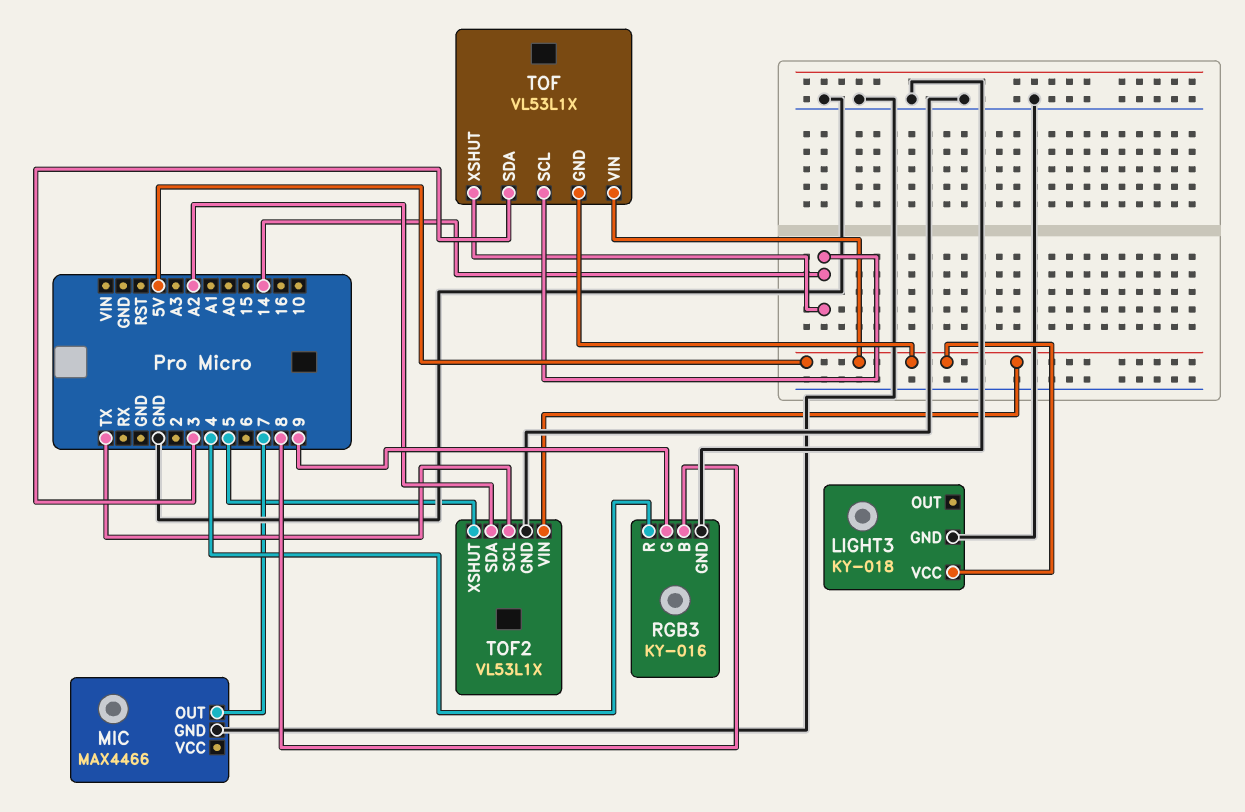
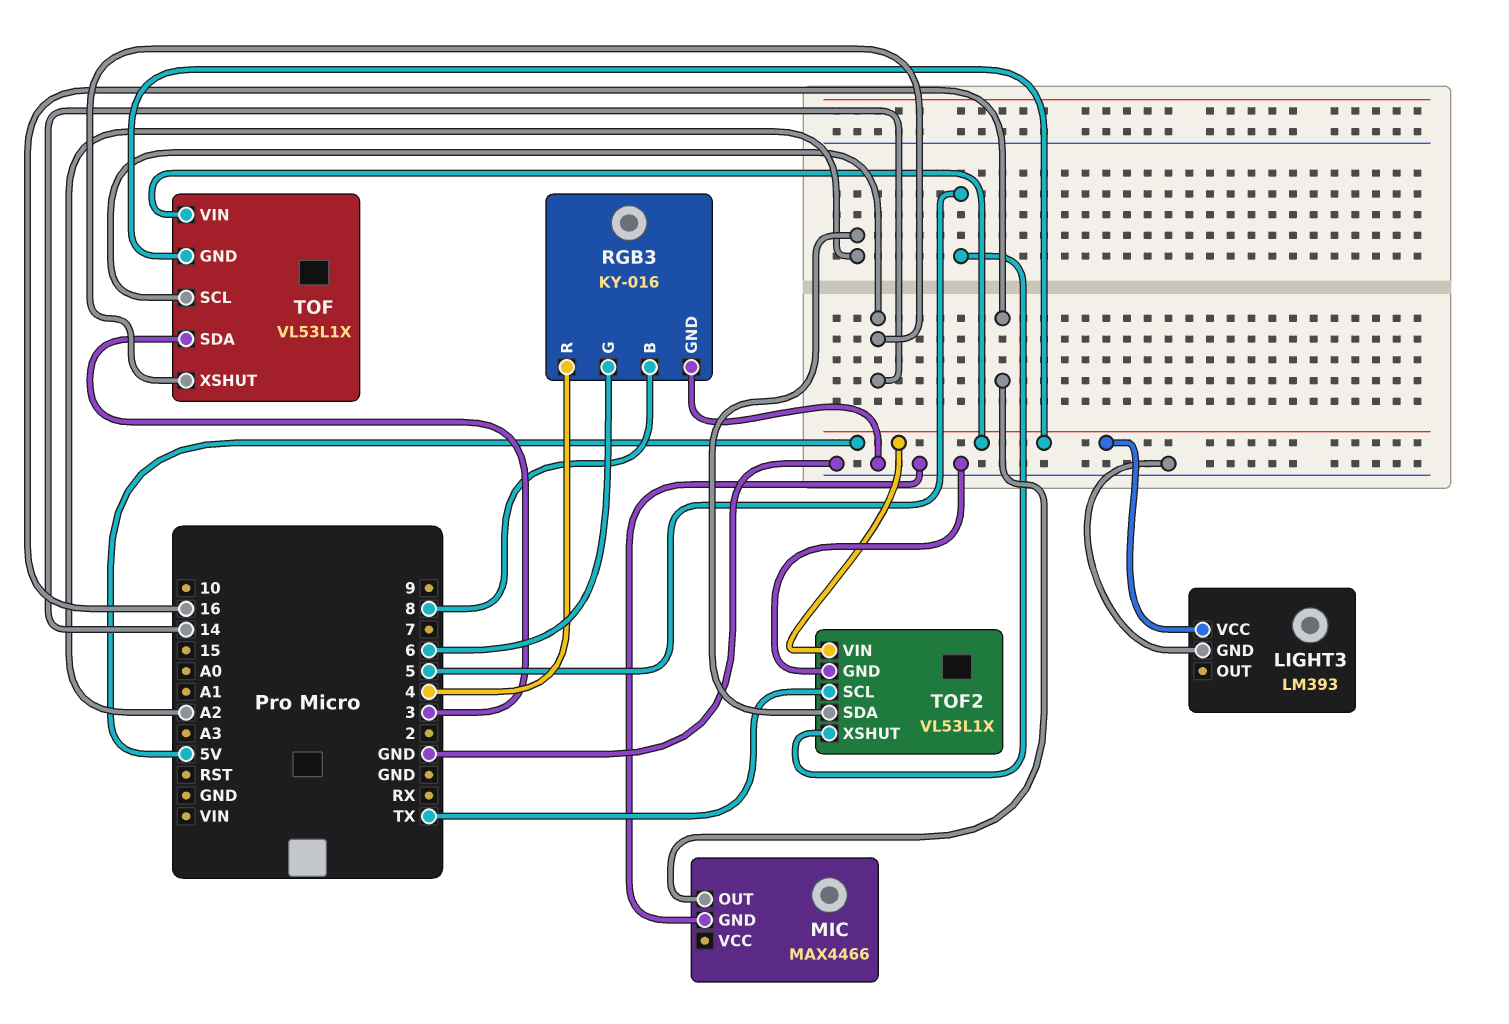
LIGHT3: KY-018 -> LM393
MIC pin OUT: 7 -> 16
RGB3 pin G: 9 -> 6

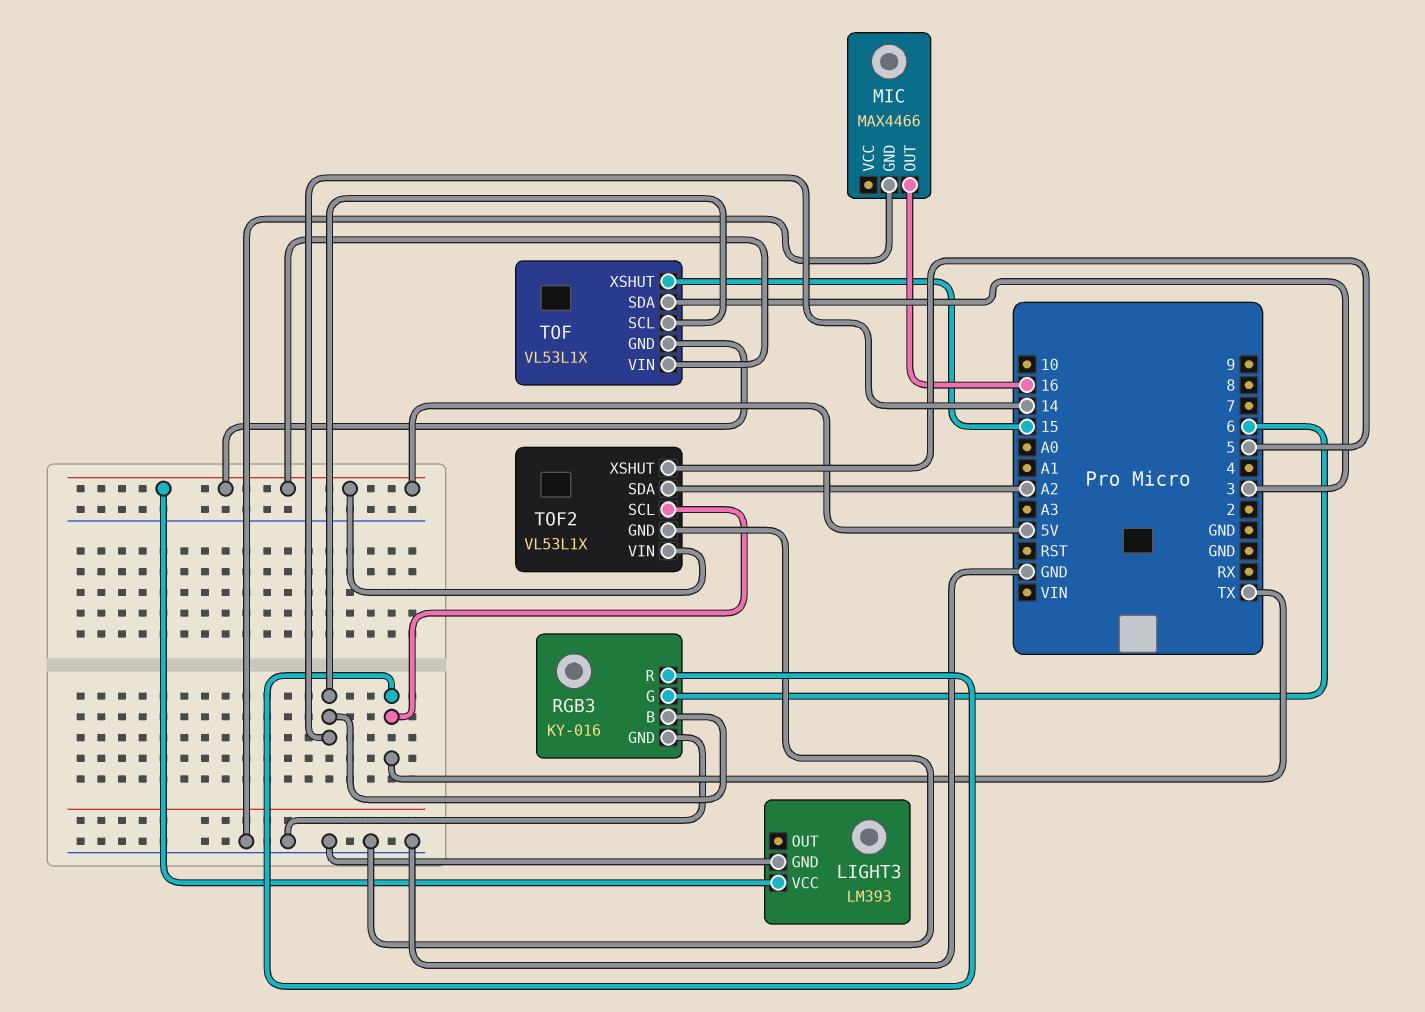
RGB3 pin B: 8 -> 14
RGB3 pin R: 4 -> TX
TOF pin XSHUT: 14 -> 15

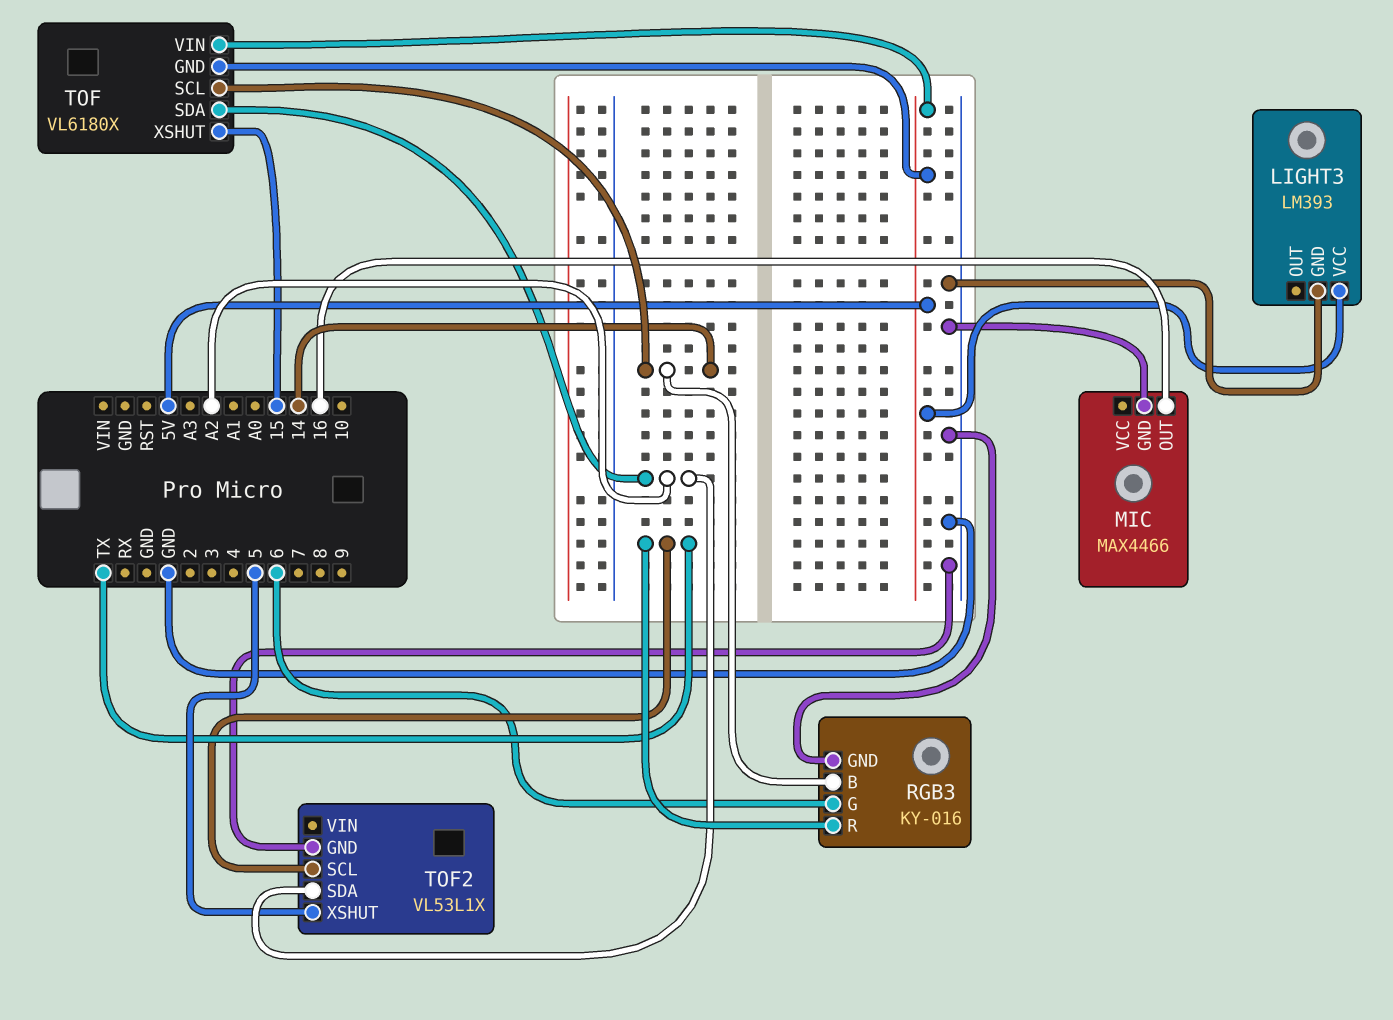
TOF: VL53L1X -> VL6180X
TOF pin SDA: 3 -> A2
TOF2 pin VIN: 5V -> none

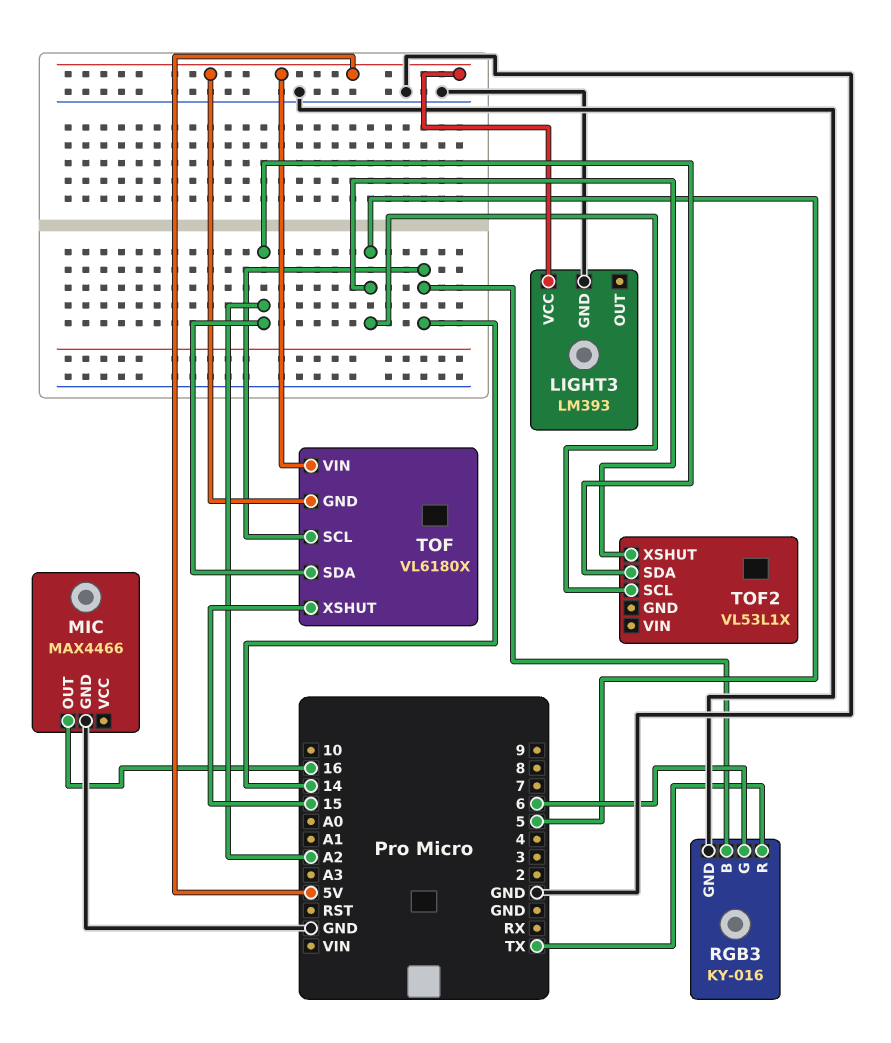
TOF2 pin GND: GND -> none
TOF2 pin SCL: TX -> 5

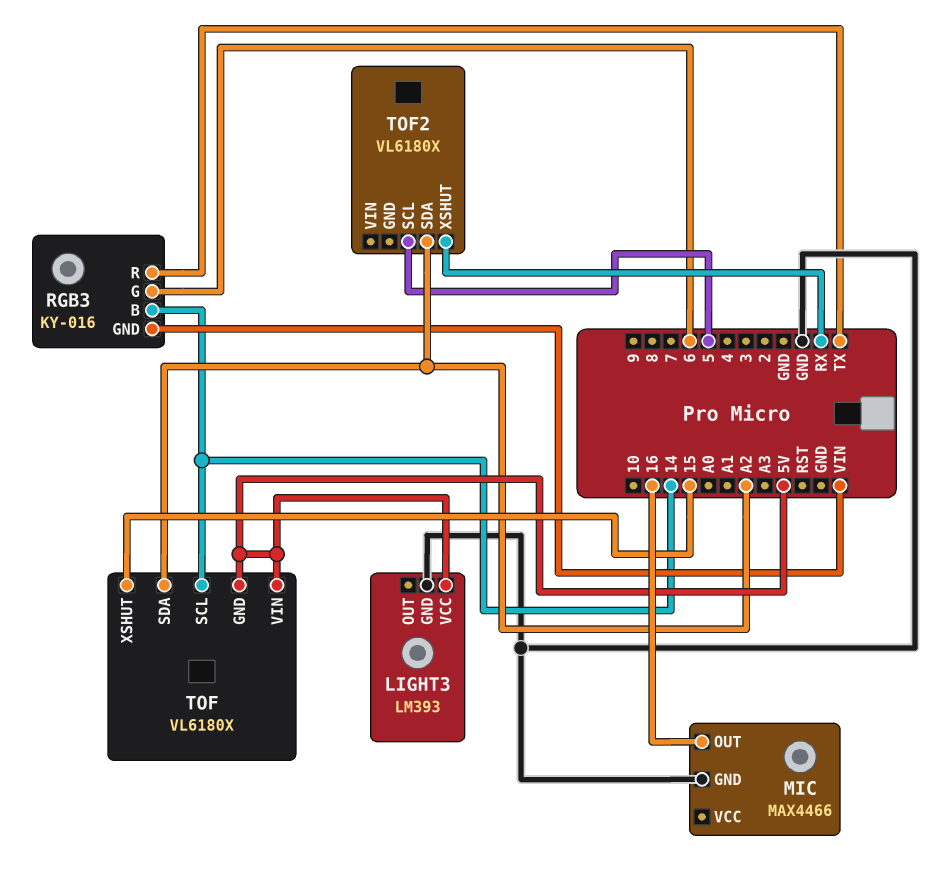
RGB3 pin GND: GND -> VIN
TOF2: VL53L1X -> VL6180X
TOF2 pin XSHUT: 5 -> RX

